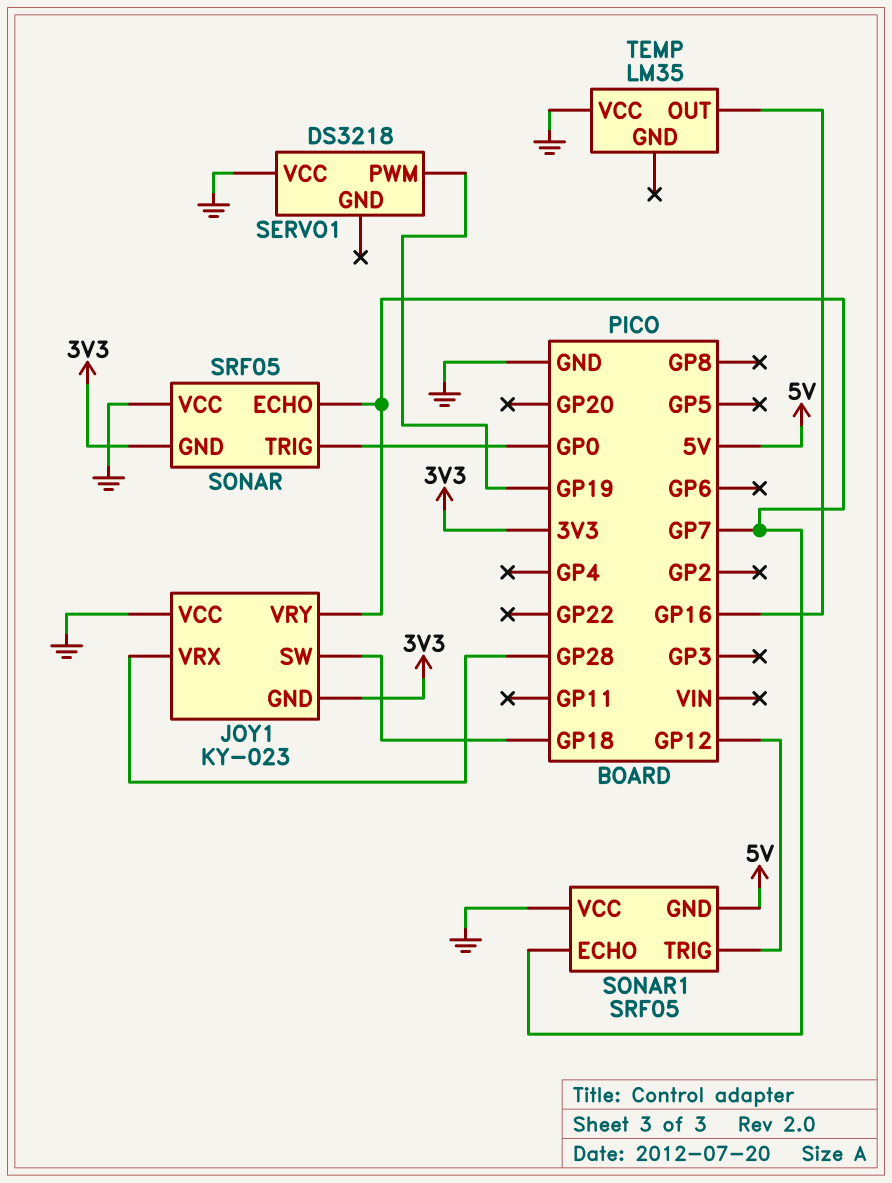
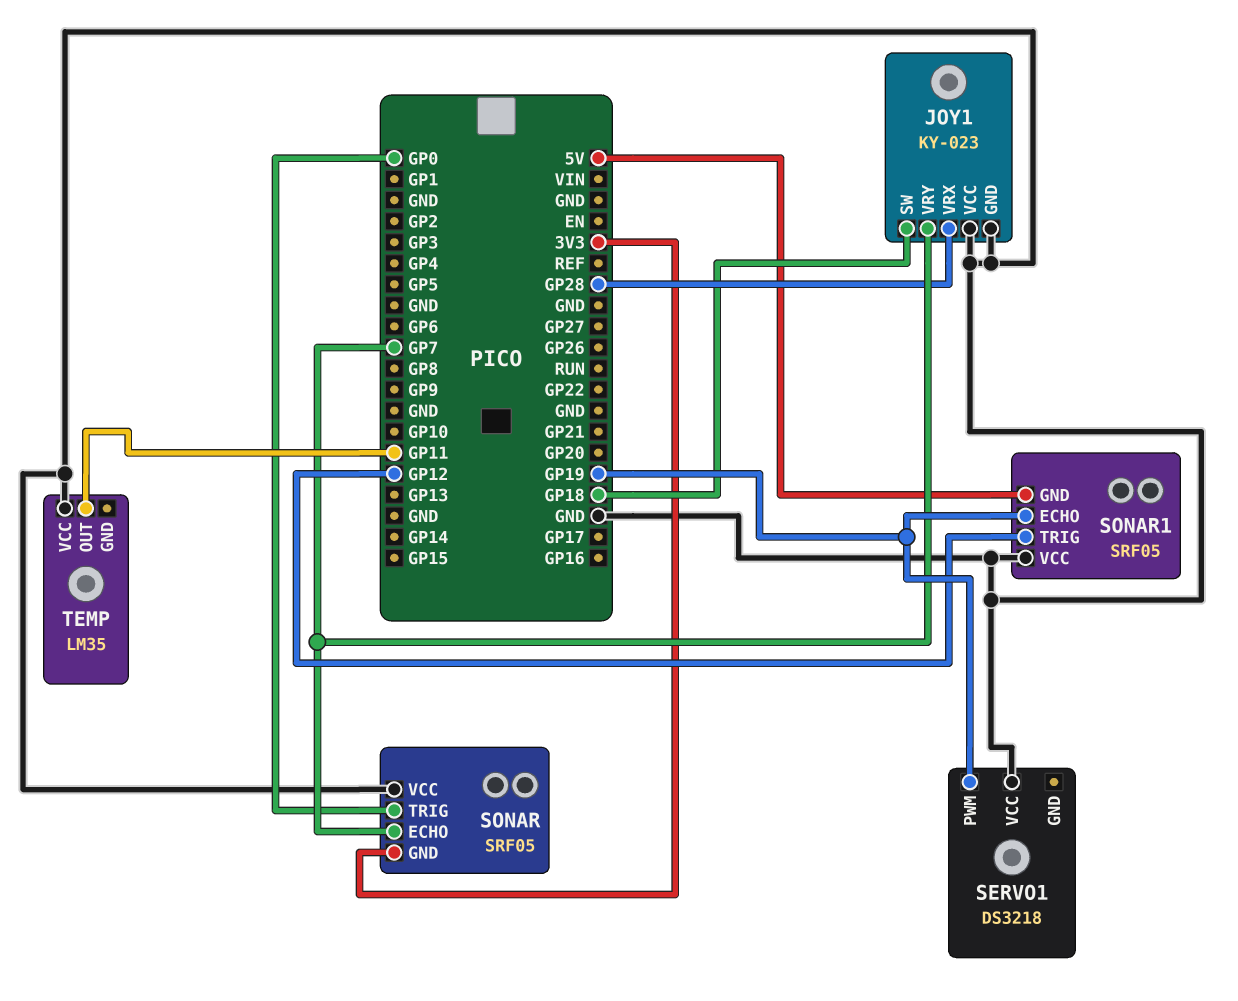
JOY1 pin GND: 3V3 -> GND
SONAR1 pin ECHO: GP7 -> GP19
TEMP pin OUT: GP16 -> GP11

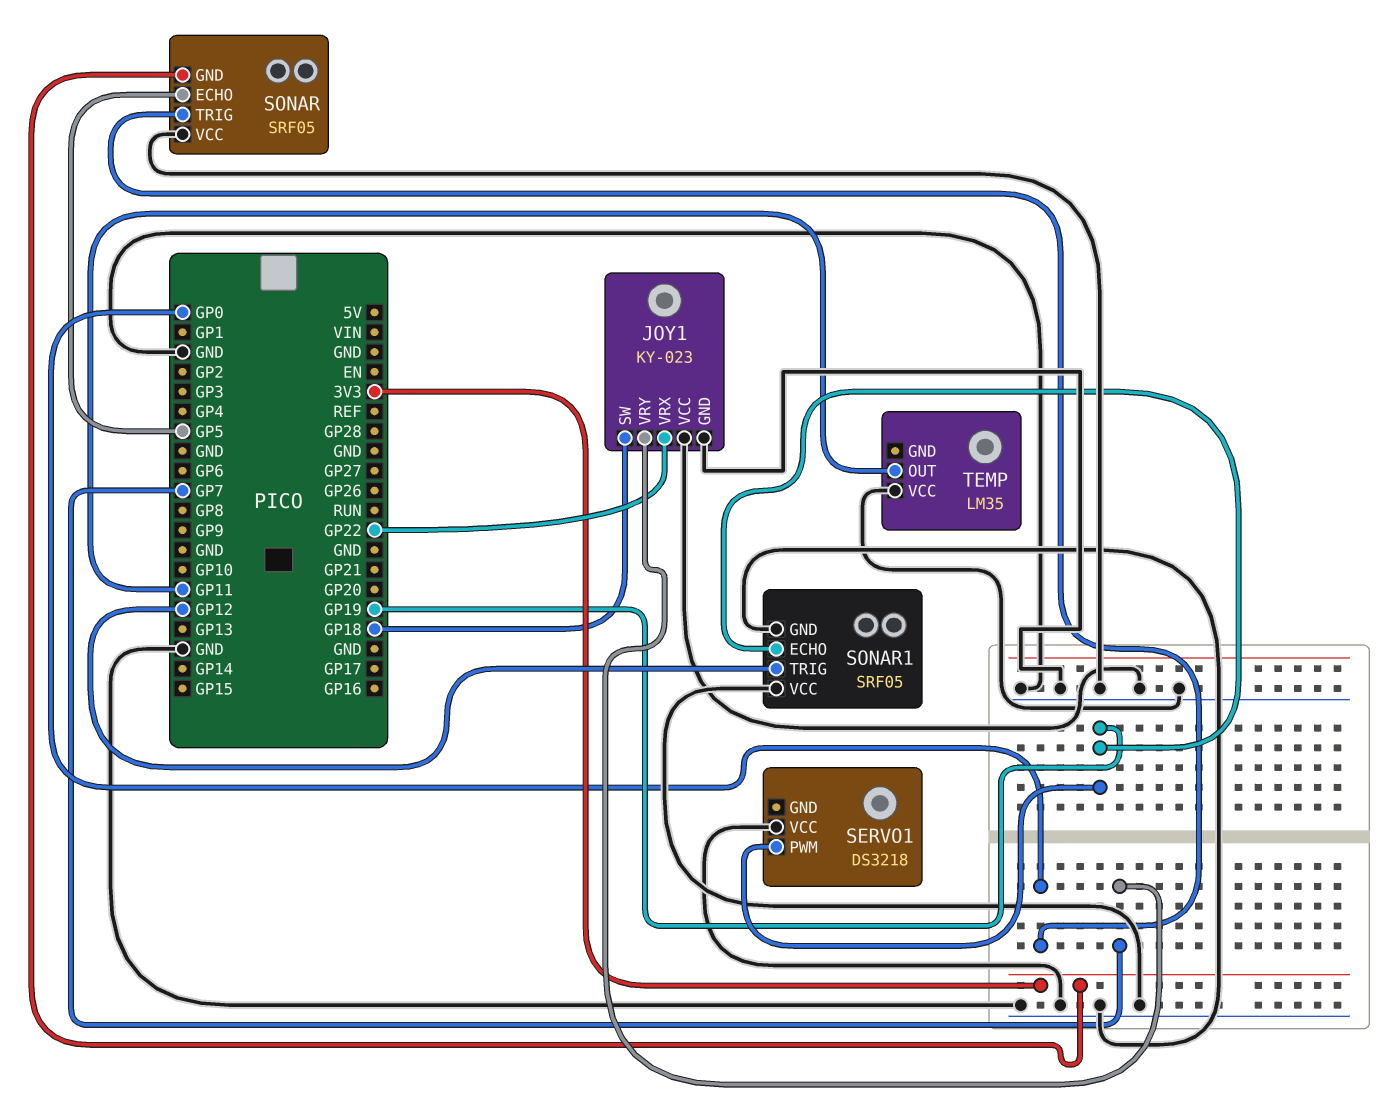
JOY1 pin VRX: GP28 -> GP22
SONAR pin ECHO: GP7 -> GP5
SONAR1 pin GND: 5V -> GND

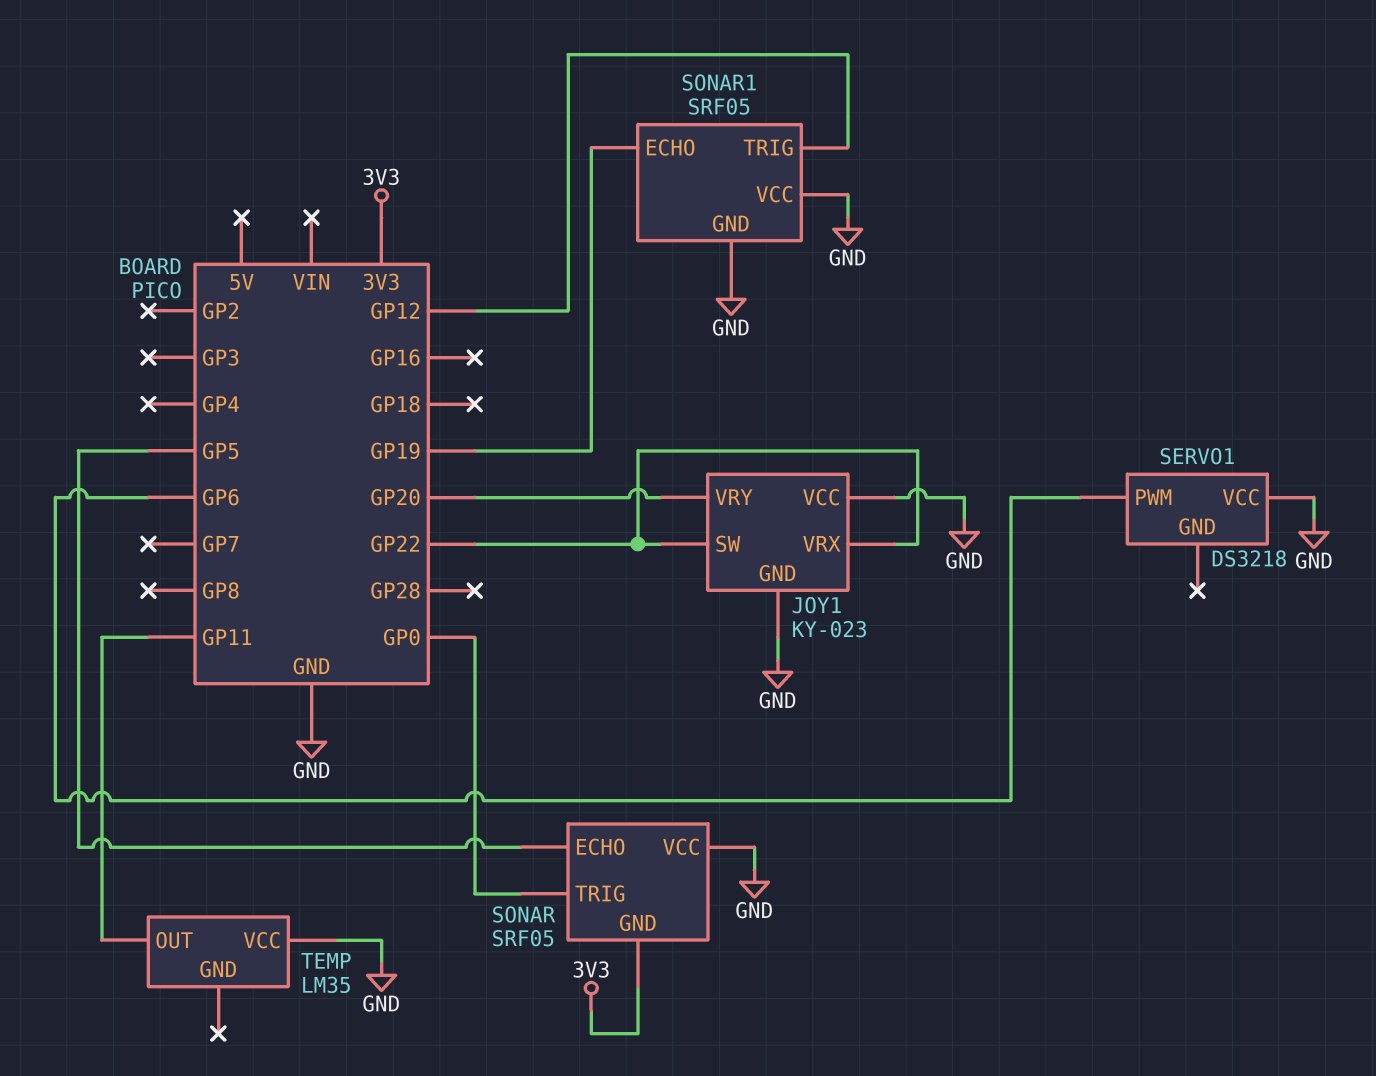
JOY1 pin SW: GP18 -> GP22
JOY1 pin VRY: GP7 -> GP20
SERVO1 pin PWM: GP19 -> GP6

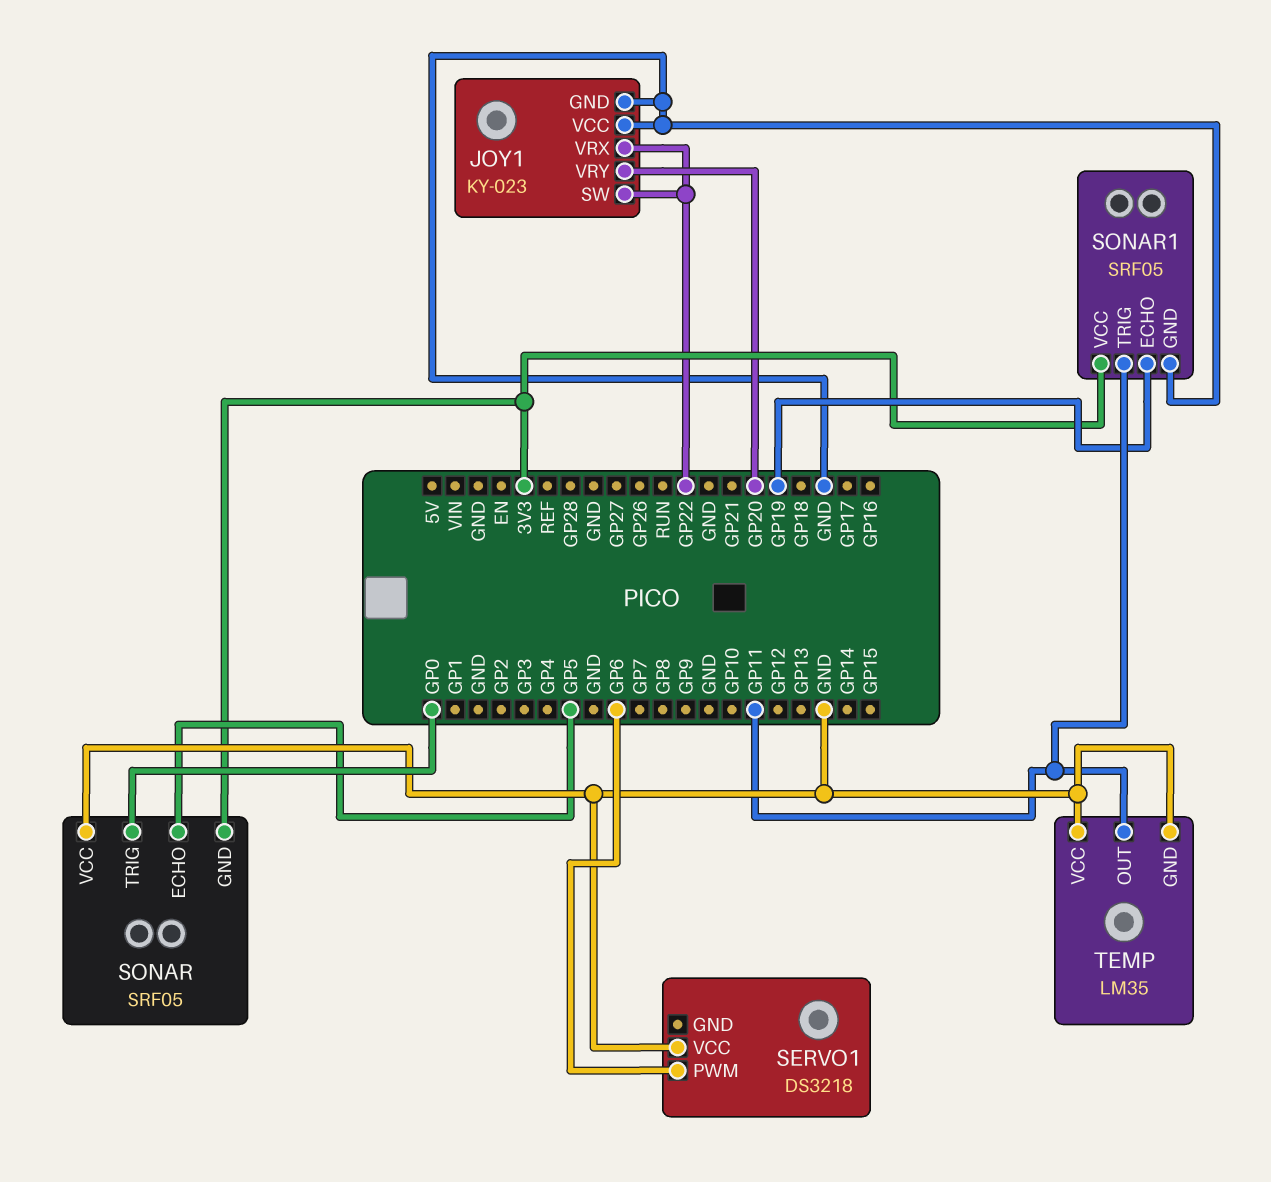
SONAR1 pin TRIG: GP12 -> GP11
SONAR1 pin VCC: GND -> 3V3
TEMP pin GND: none -> GND

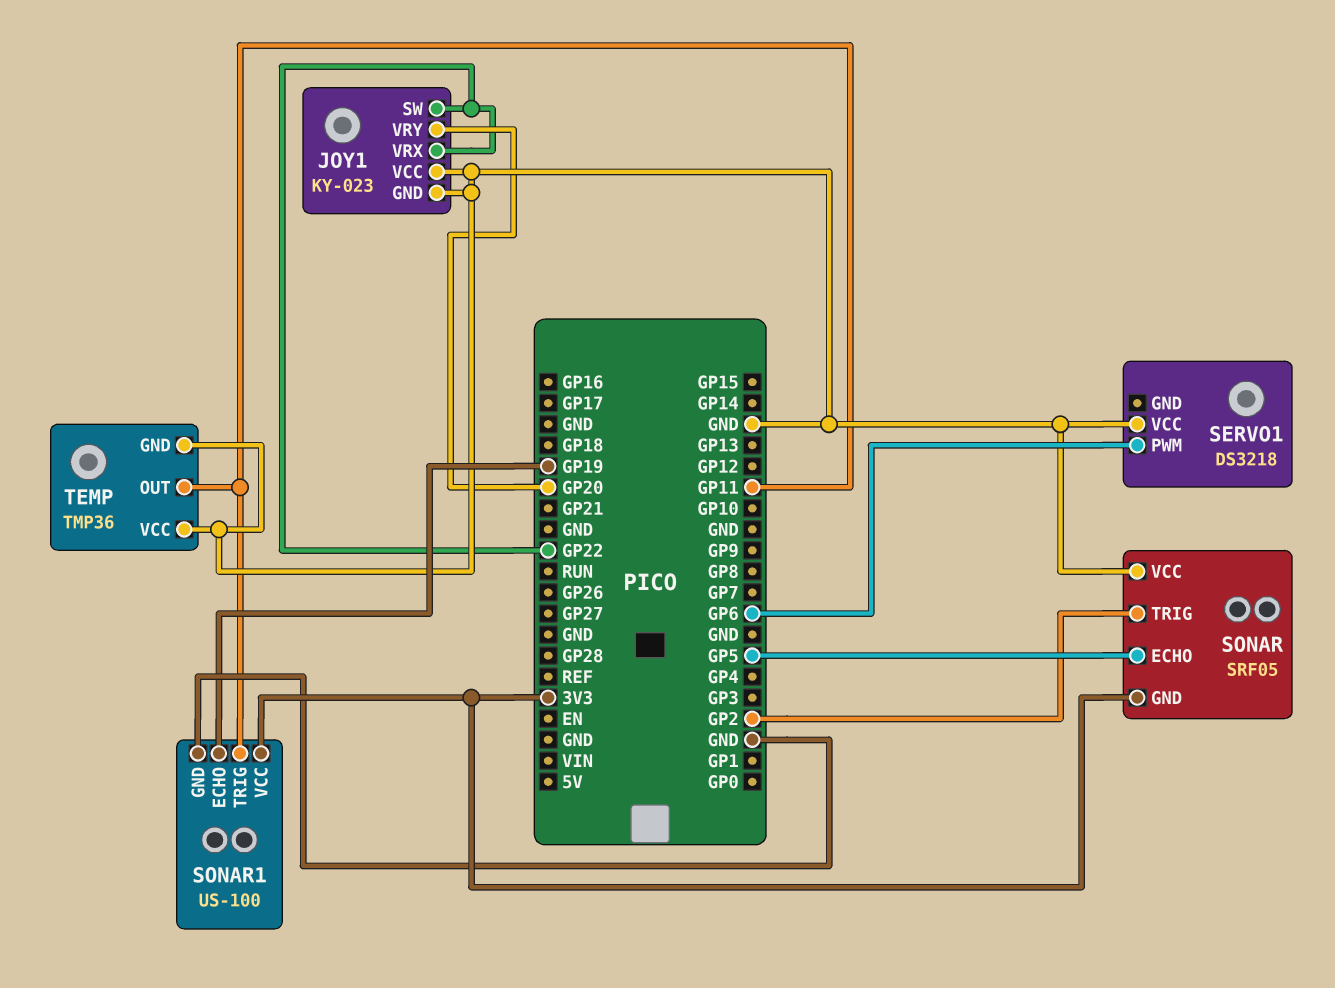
SONAR pin TRIG: GP0 -> GP2
SONAR1: SRF05 -> US-100
TEMP: LM35 -> TMP36

